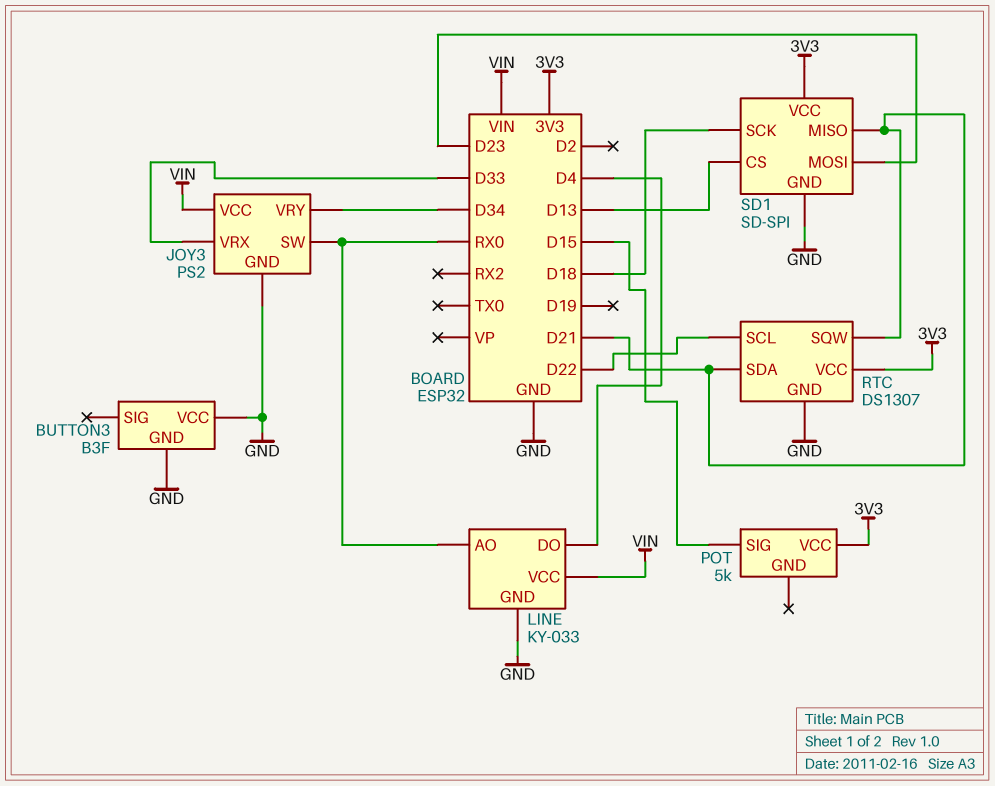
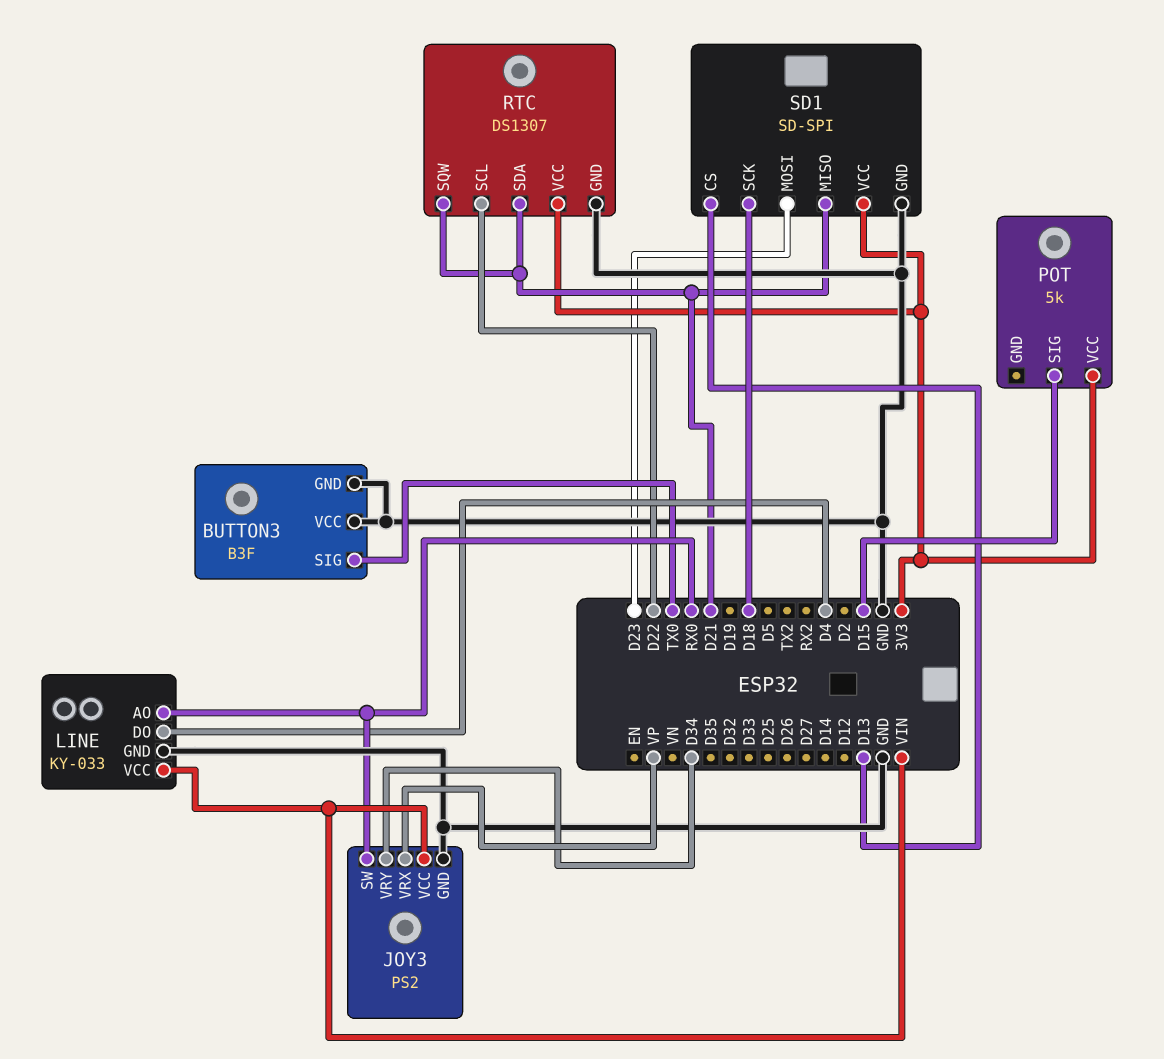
BUTTON3 pin SIG: none -> TX0
JOY3 pin VRX: D33 -> VP

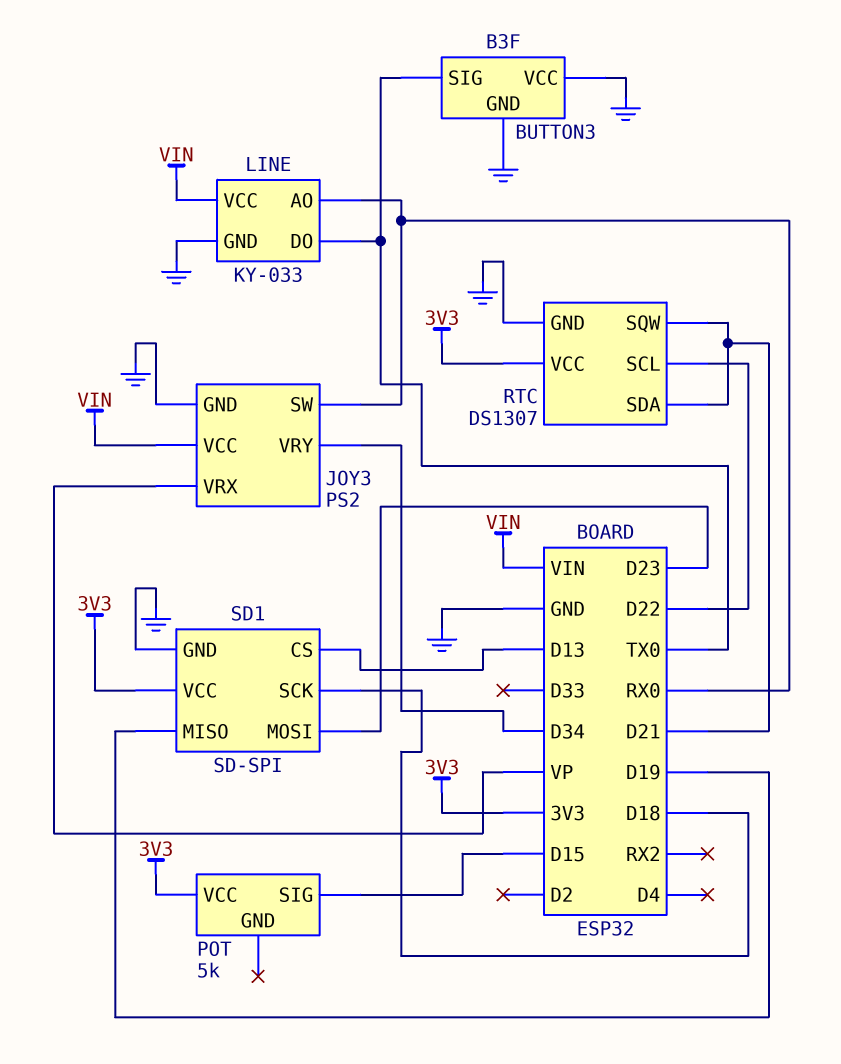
LINE pin DO: D4 -> TX0
SD1 pin MISO: D21 -> D19

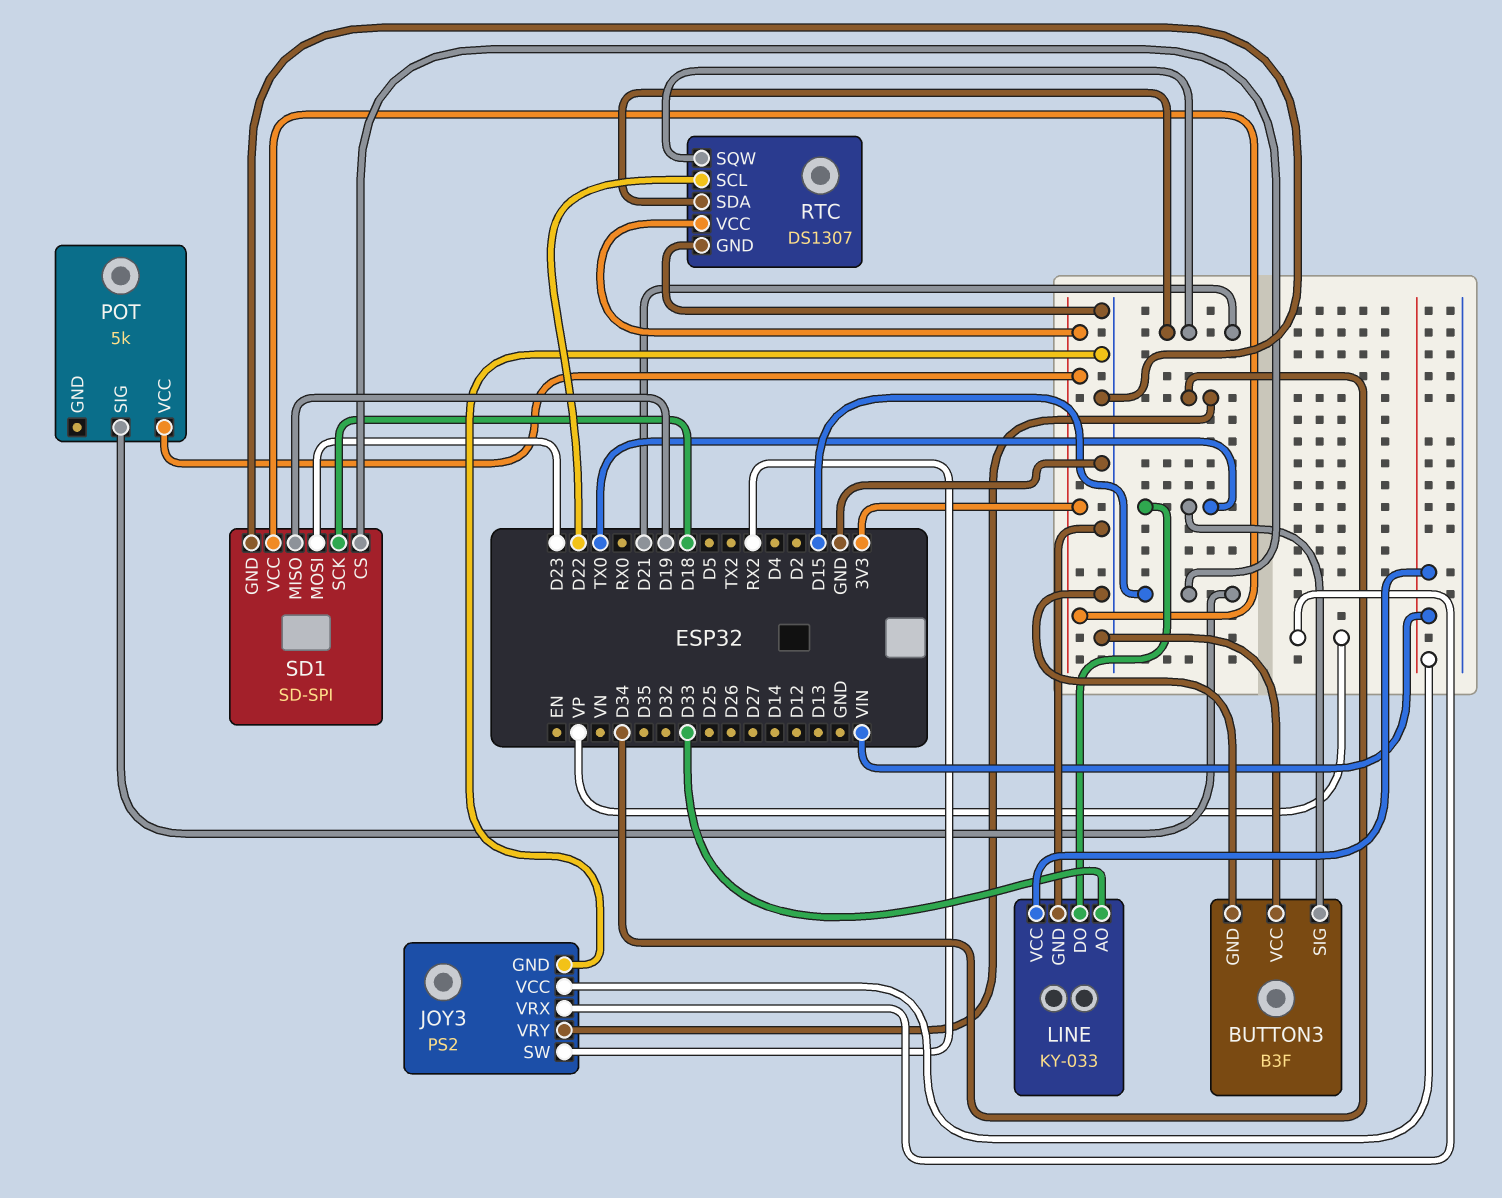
JOY3 pin SW: RX0 -> RX2
LINE pin AO: RX0 -> D33
SD1 pin CS: D13 -> D15

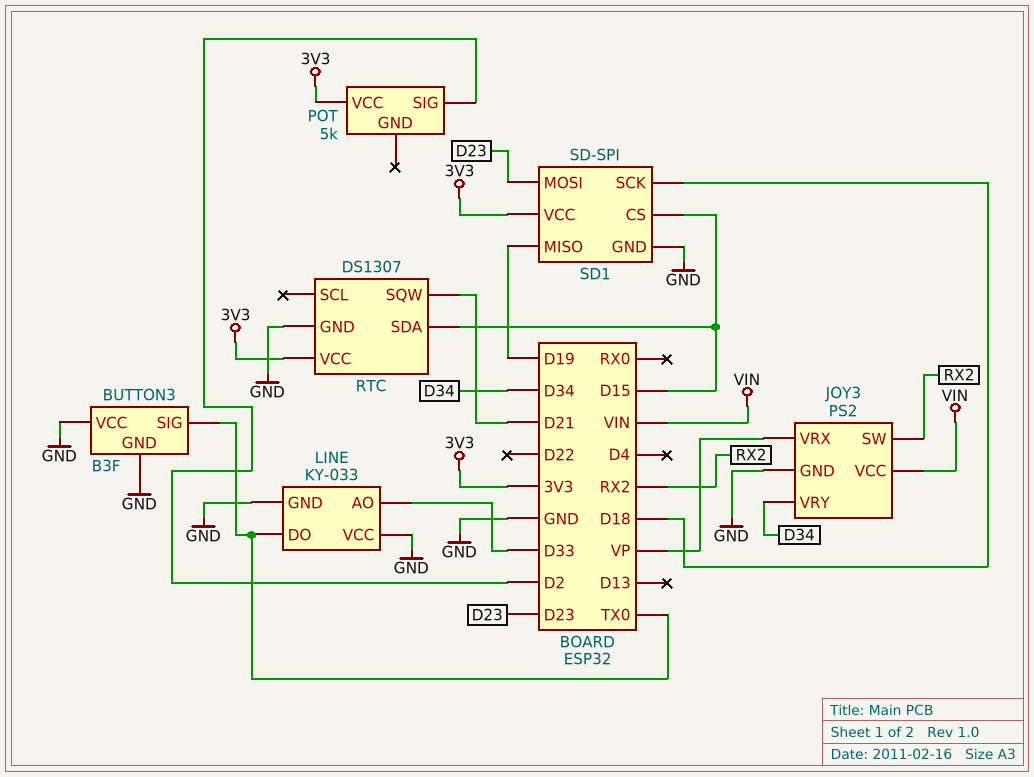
LINE pin VCC: VIN -> GND
POT pin SIG: D15 -> D2
RTC pin SCL: D22 -> none
RTC pin SDA: D21 -> D15

